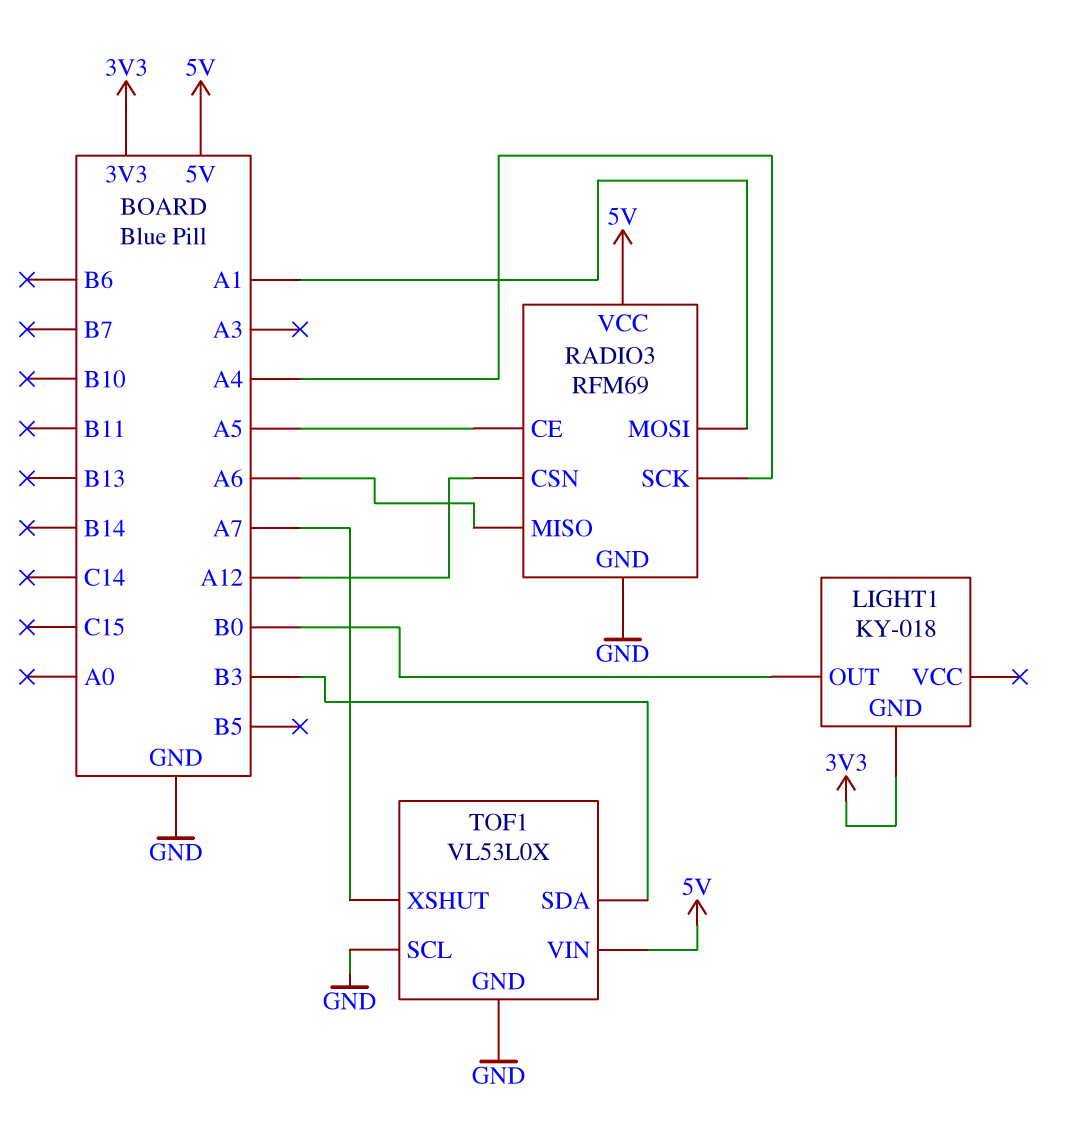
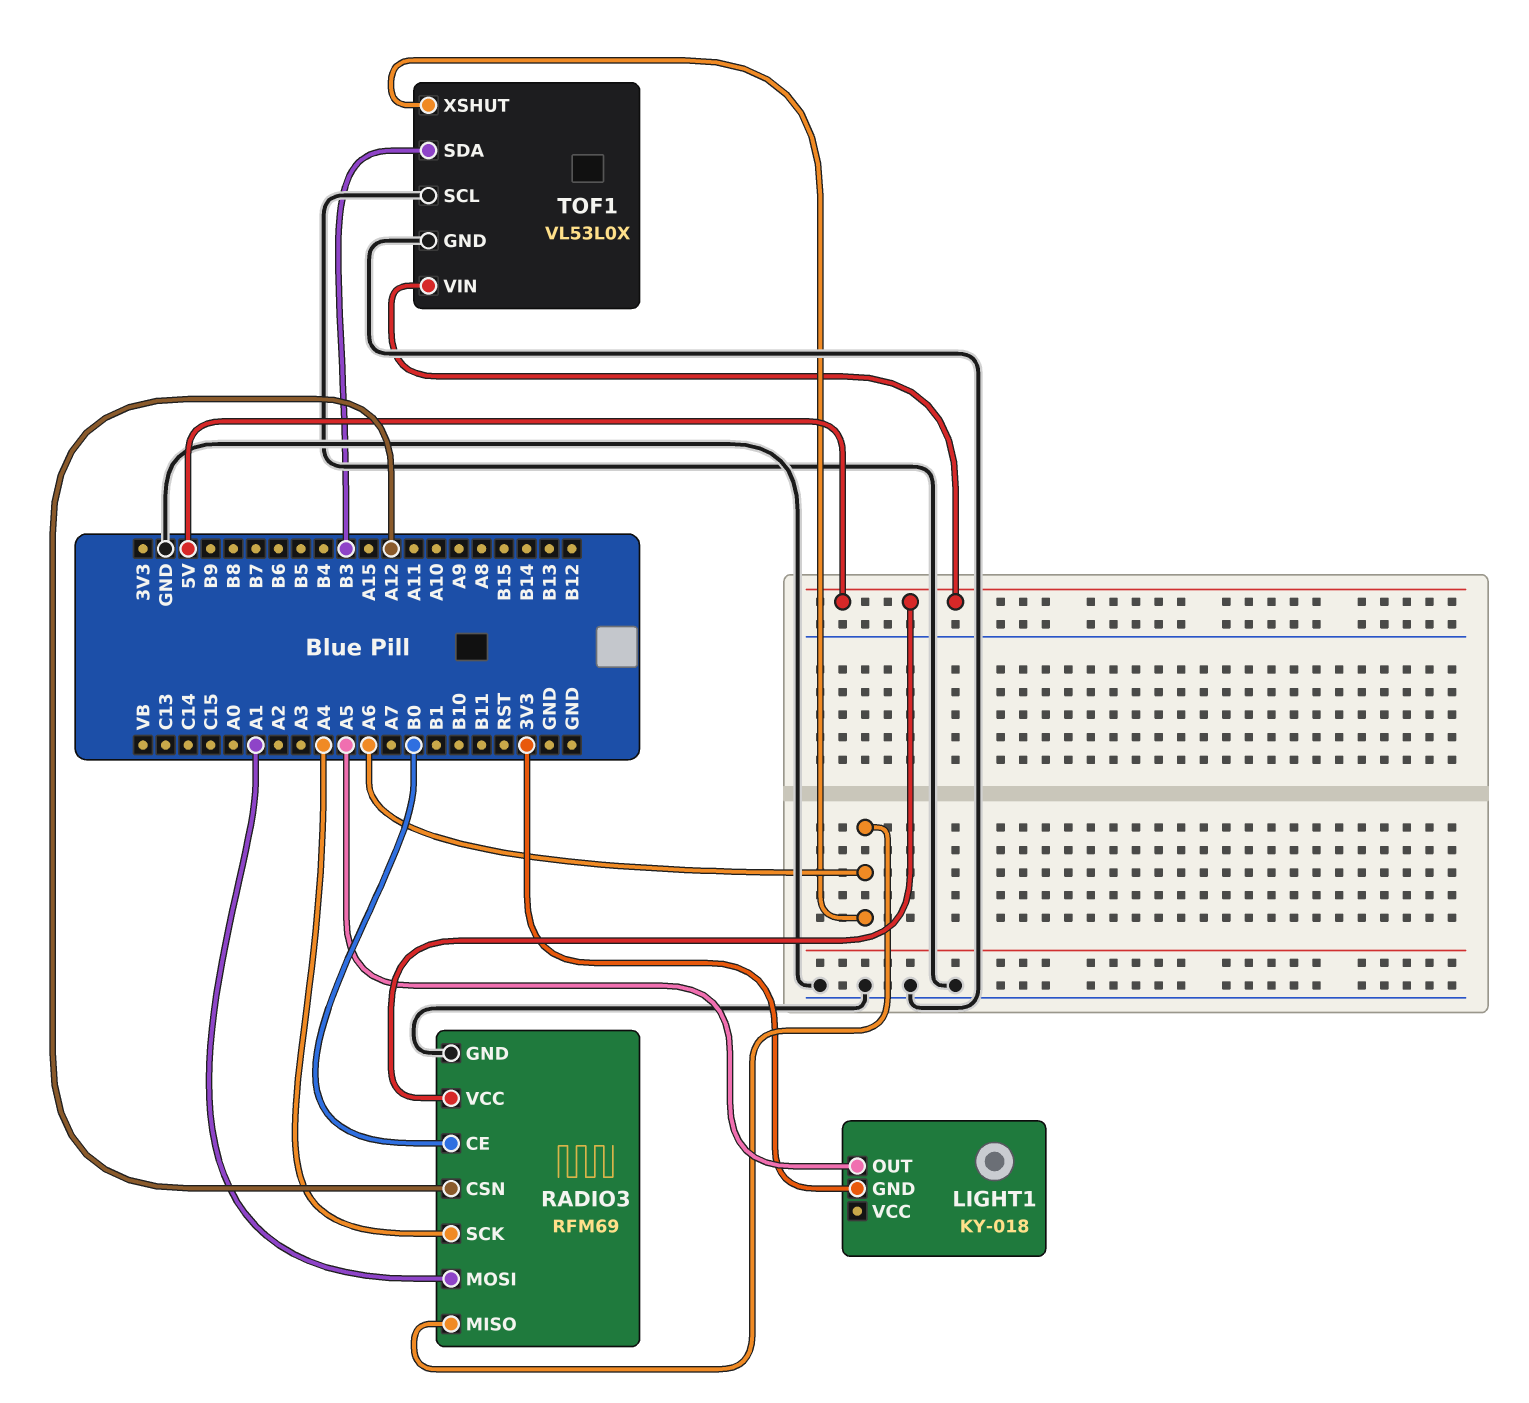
LIGHT1 pin OUT: B0 -> A5
RADIO3 pin CE: A5 -> B0
TOF1 pin XSHUT: A7 -> A6

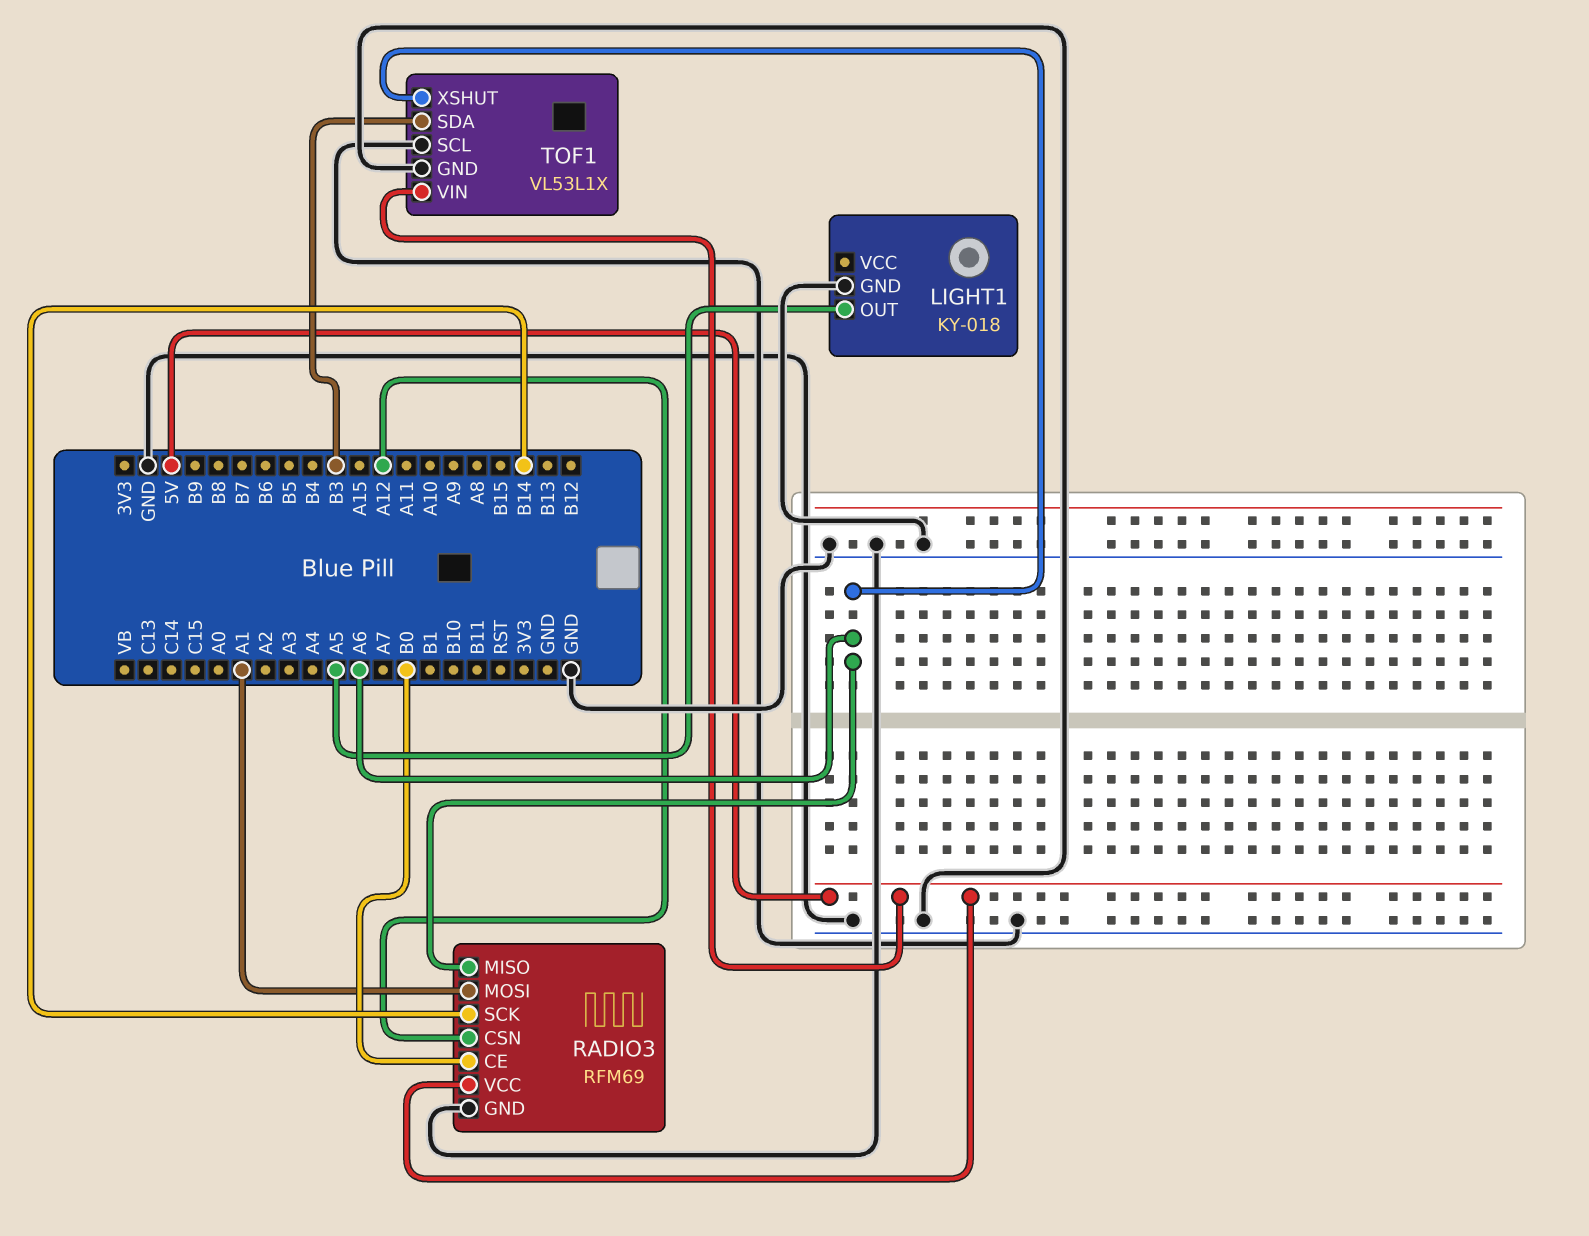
LIGHT1 pin GND: 3V3 -> GND
RADIO3 pin SCK: A4 -> B14
TOF1: VL53L0X -> VL53L1X

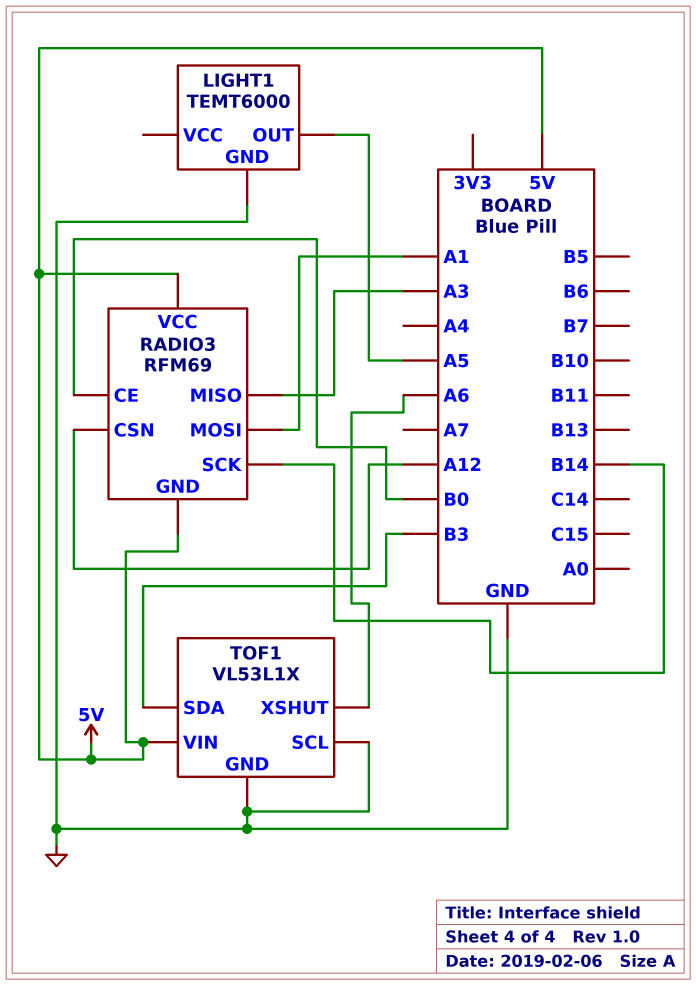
LIGHT1: KY-018 -> TEMT6000
RADIO3 pin GND: GND -> 5V
RADIO3 pin MISO: A6 -> A3

